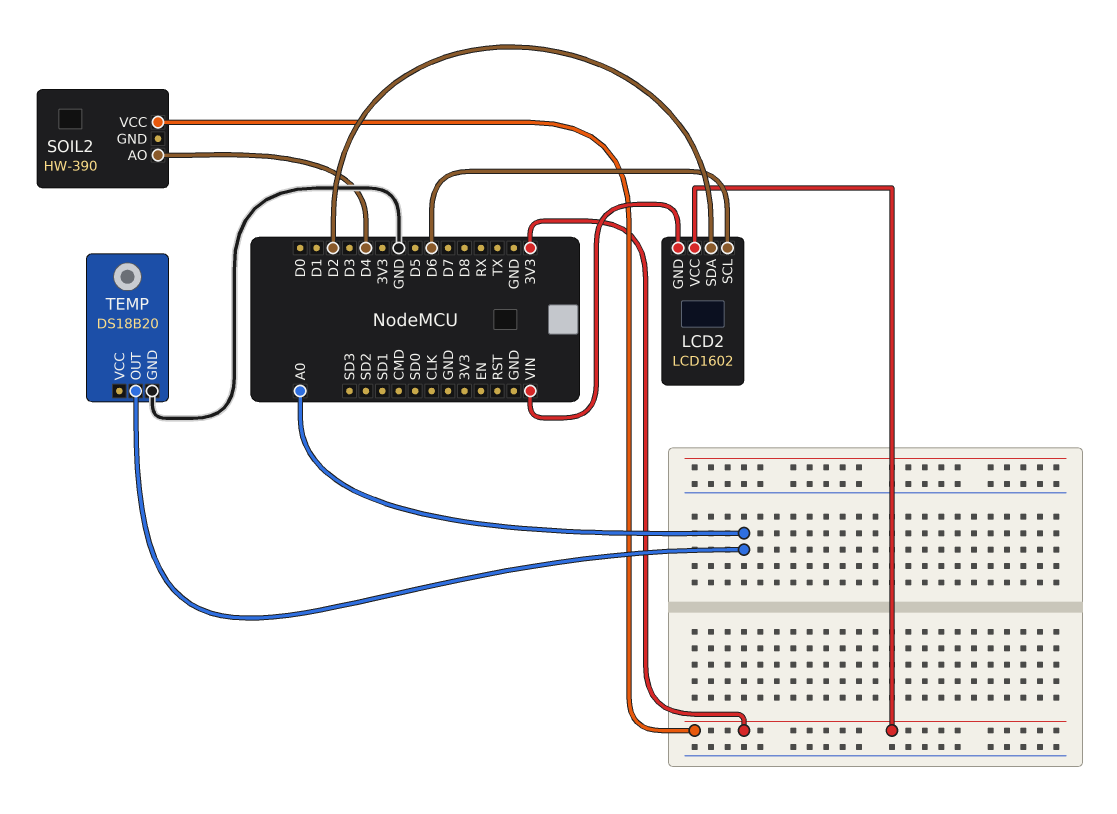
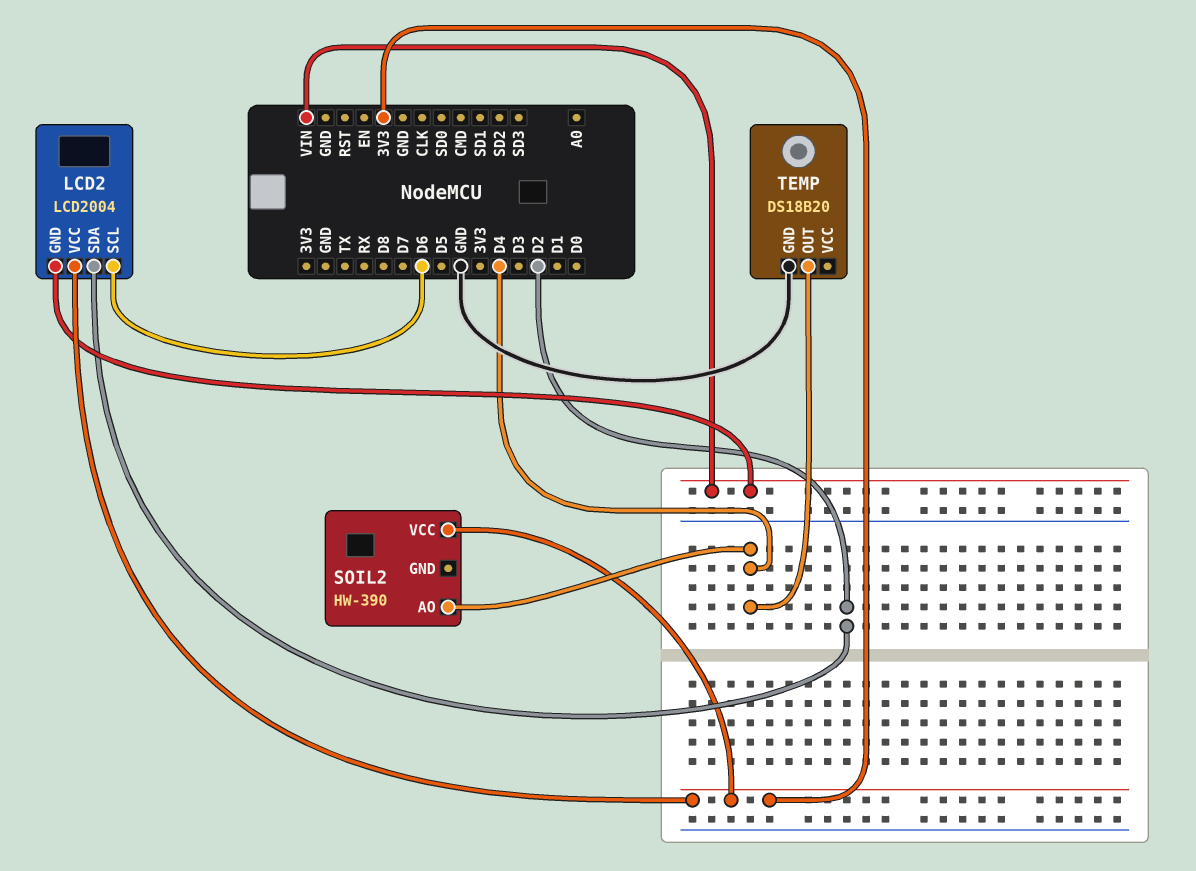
LCD2: LCD1602 -> LCD2004
TEMP pin OUT: A0 -> D4

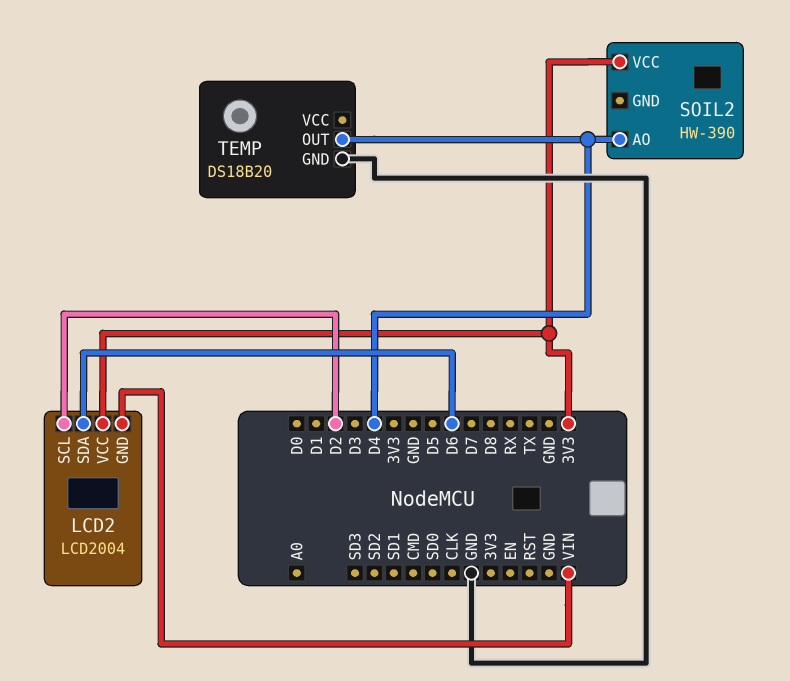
LCD2 pin SCL: D6 -> D2
LCD2 pin SDA: D2 -> D6

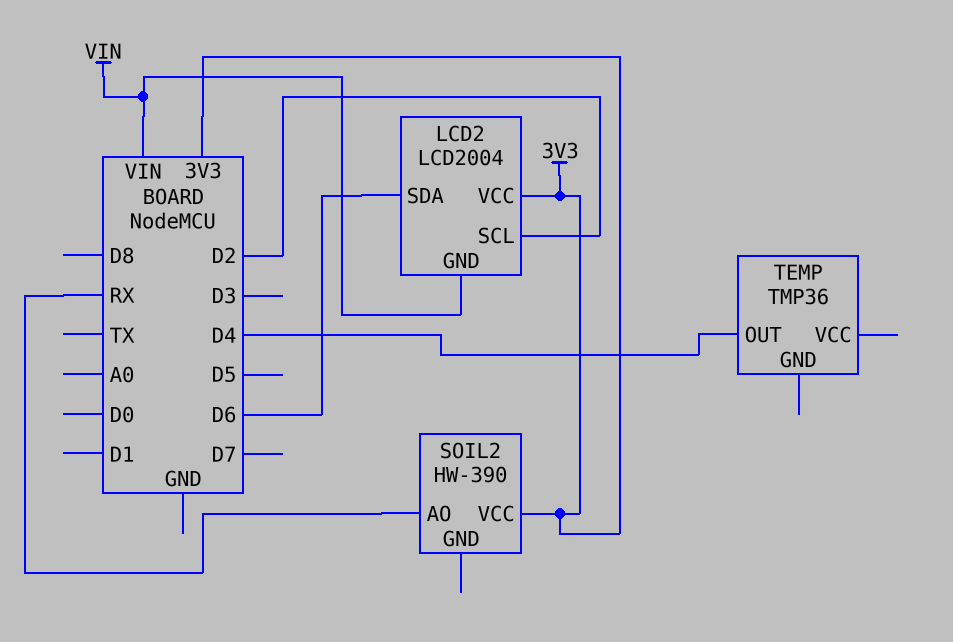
SOIL2 pin AO: D4 -> RX
TEMP: DS18B20 -> TMP36
TEMP pin GND: GND -> none

